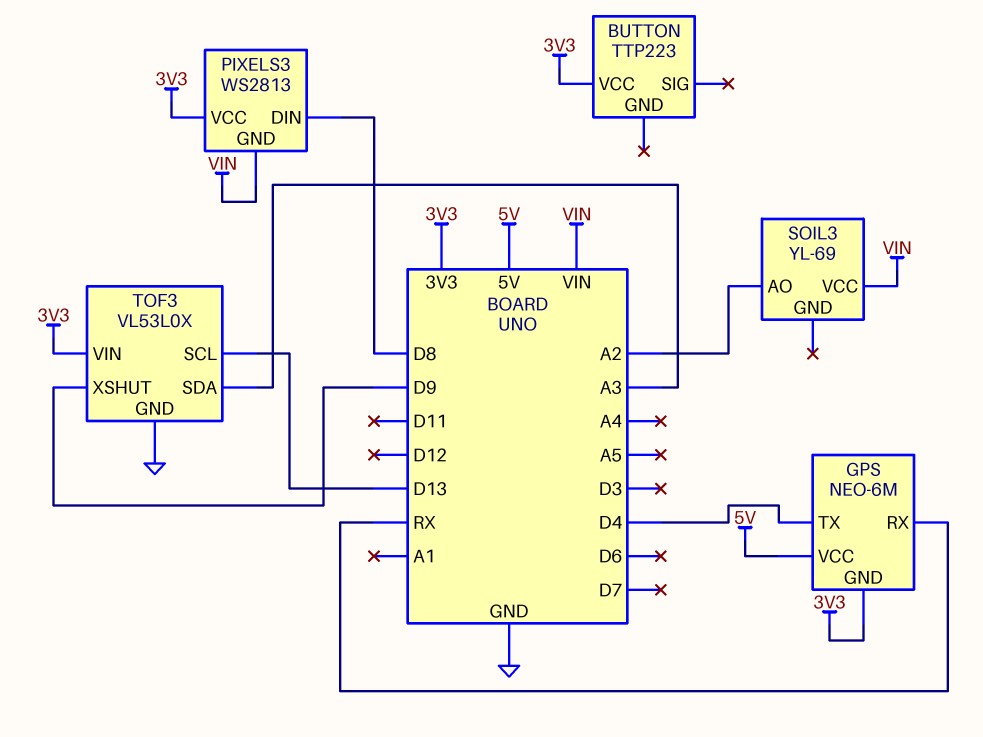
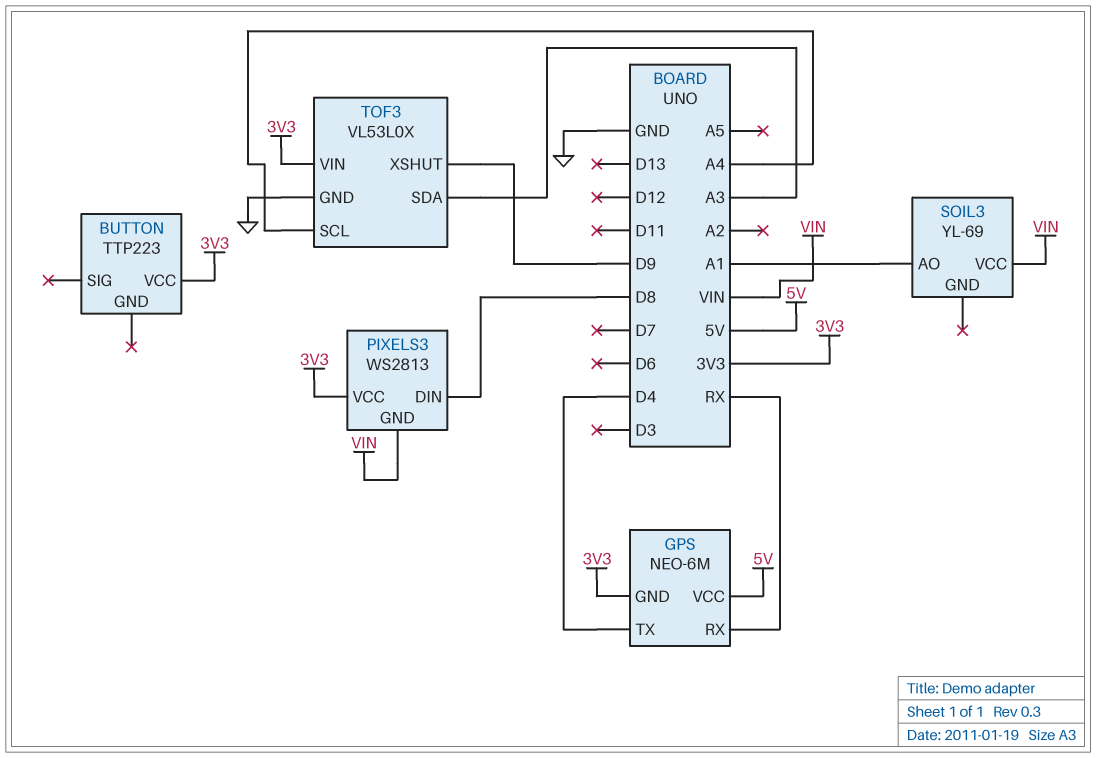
SOIL3 pin AO: A2 -> A1
TOF3 pin SCL: D13 -> A4

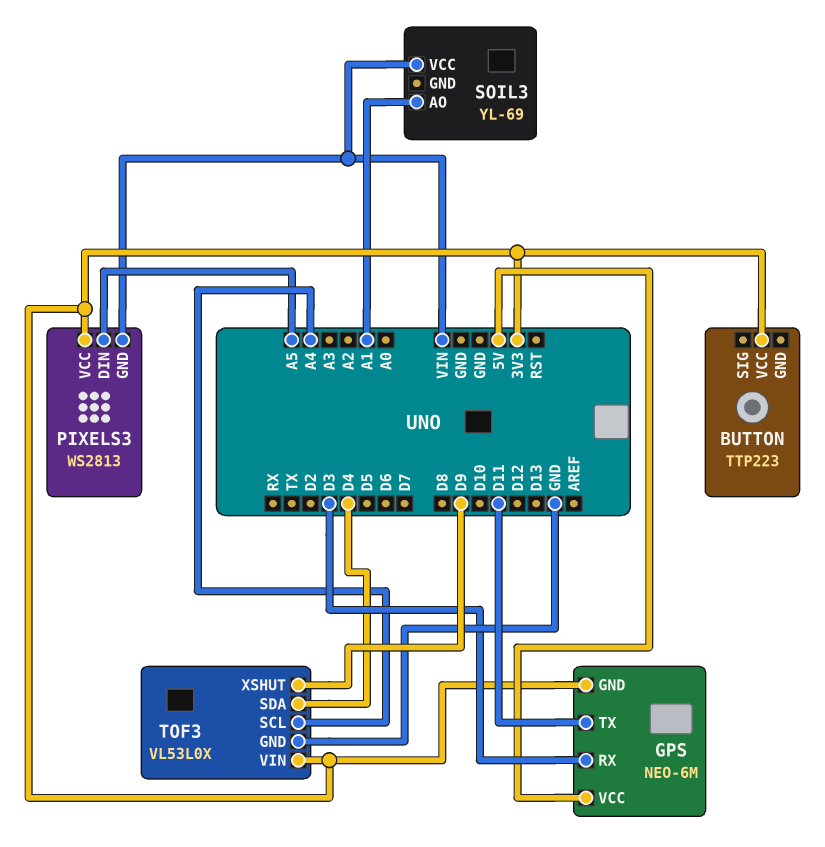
GPS pin RX: RX -> D3
GPS pin TX: D4 -> D11
PIXELS3 pin DIN: D8 -> A5
TOF3 pin SDA: A3 -> D4

